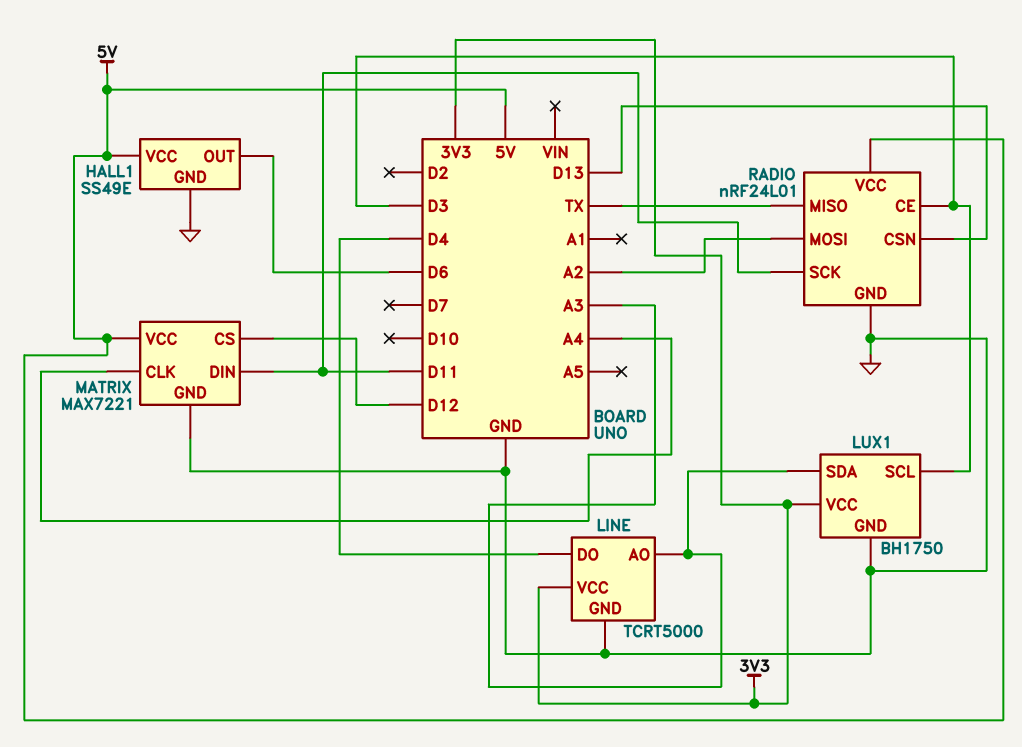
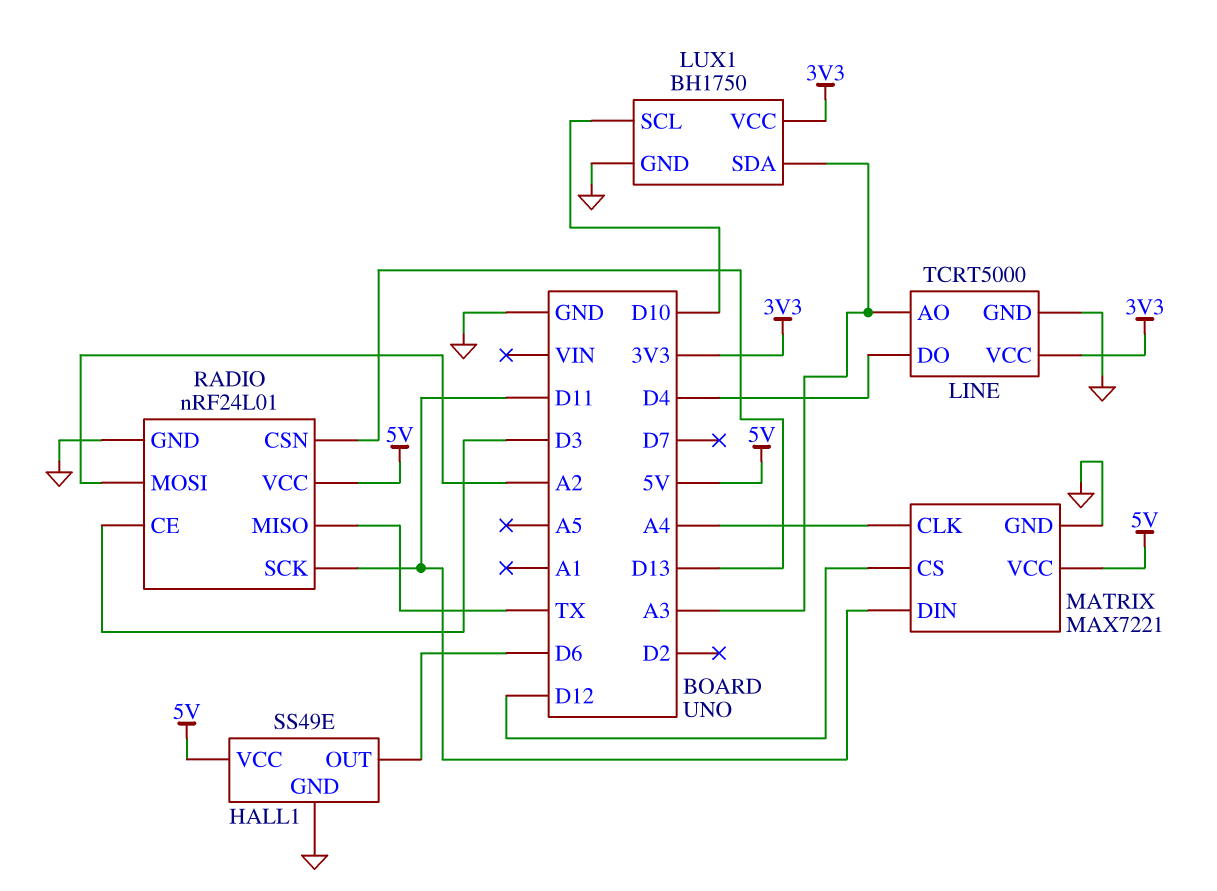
LUX1 pin SCL: D3 -> D10

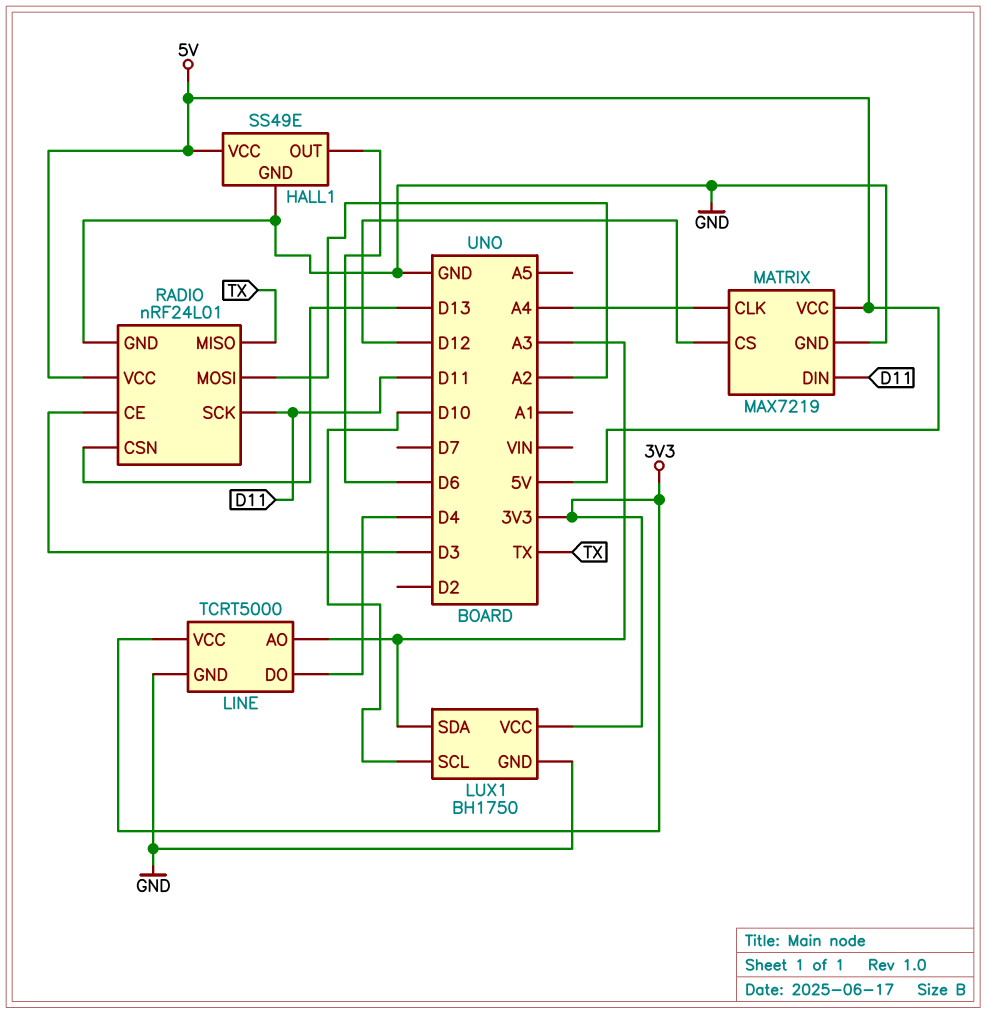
MATRIX: MAX7221 -> MAX7219

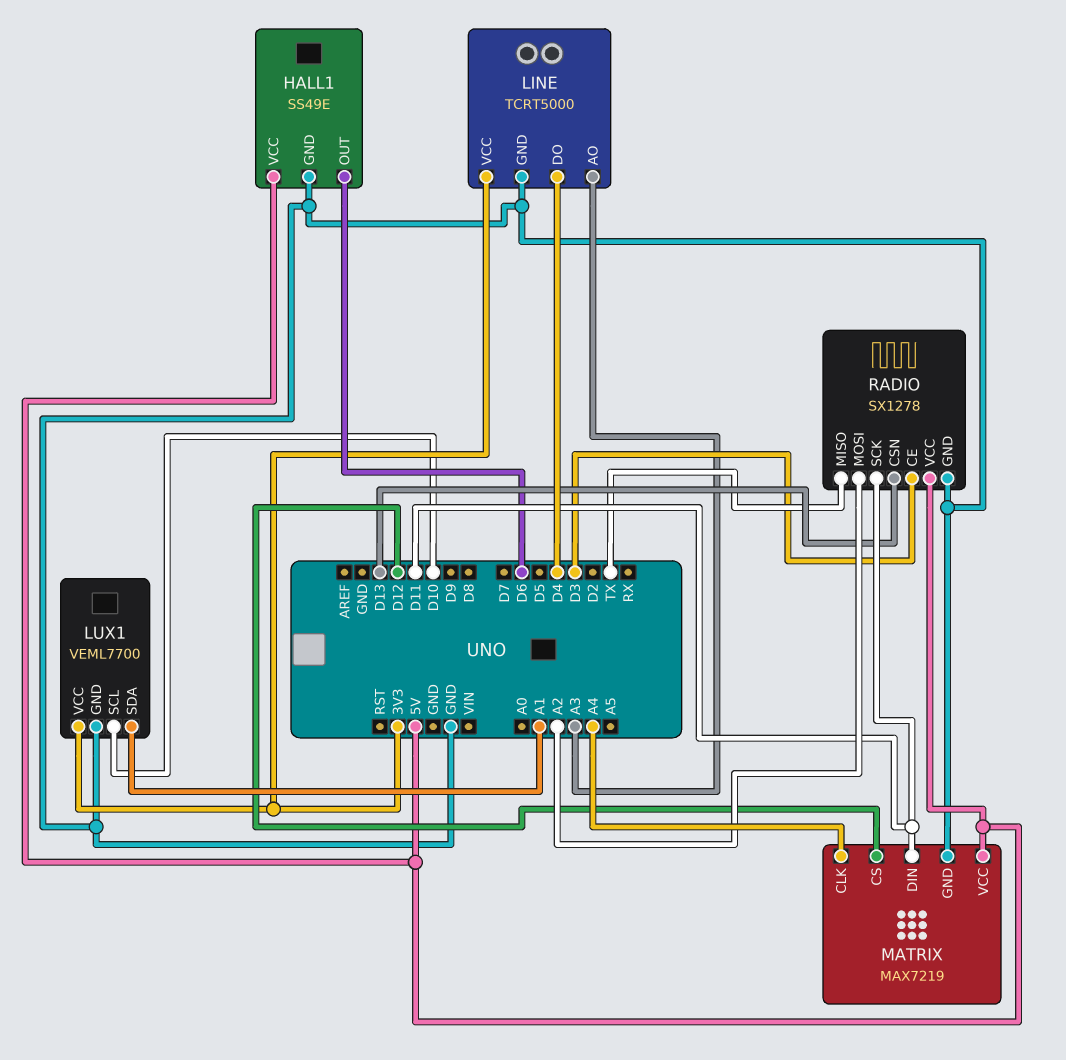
LUX1: BH1750 -> VEML7700
LUX1 pin SDA: A3 -> A1
RADIO: nRF24L01 -> SX1278

